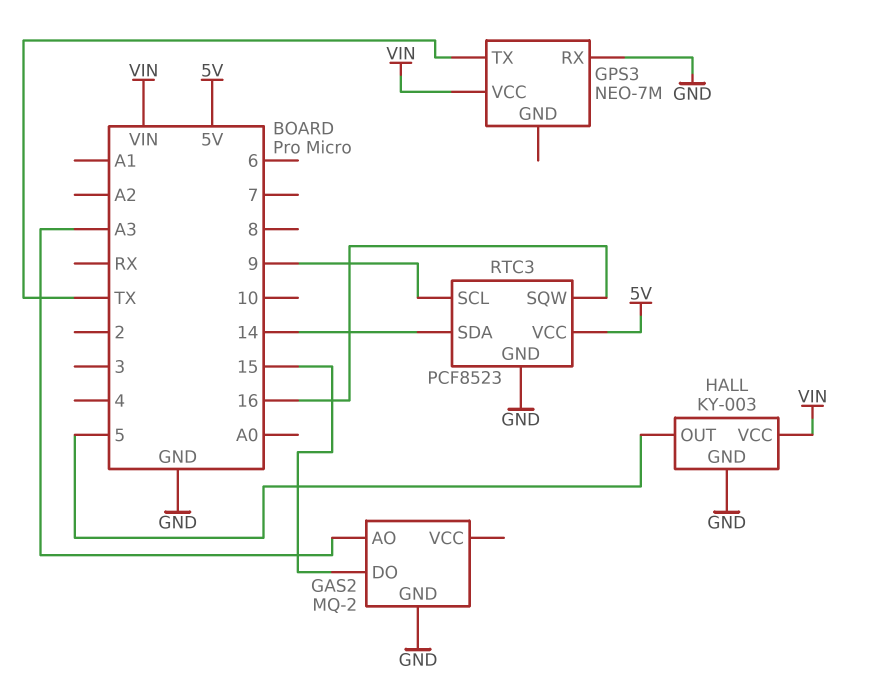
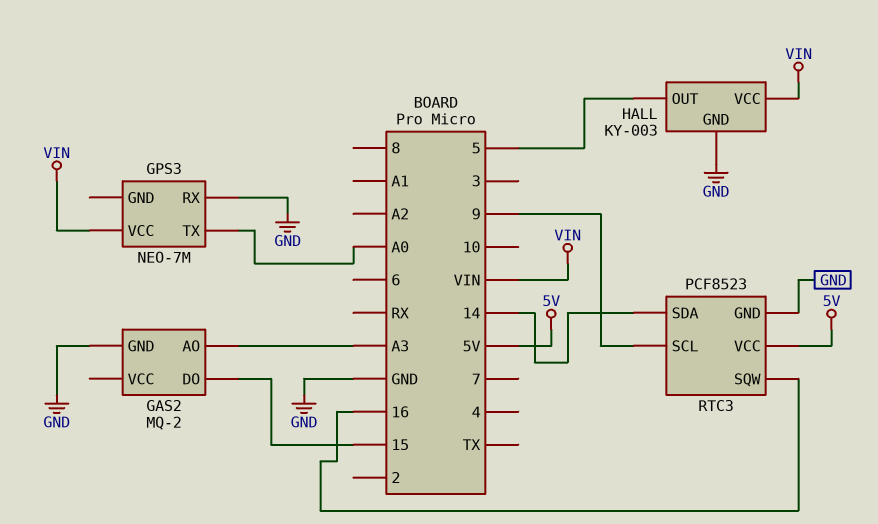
GPS3 pin TX: TX -> A0

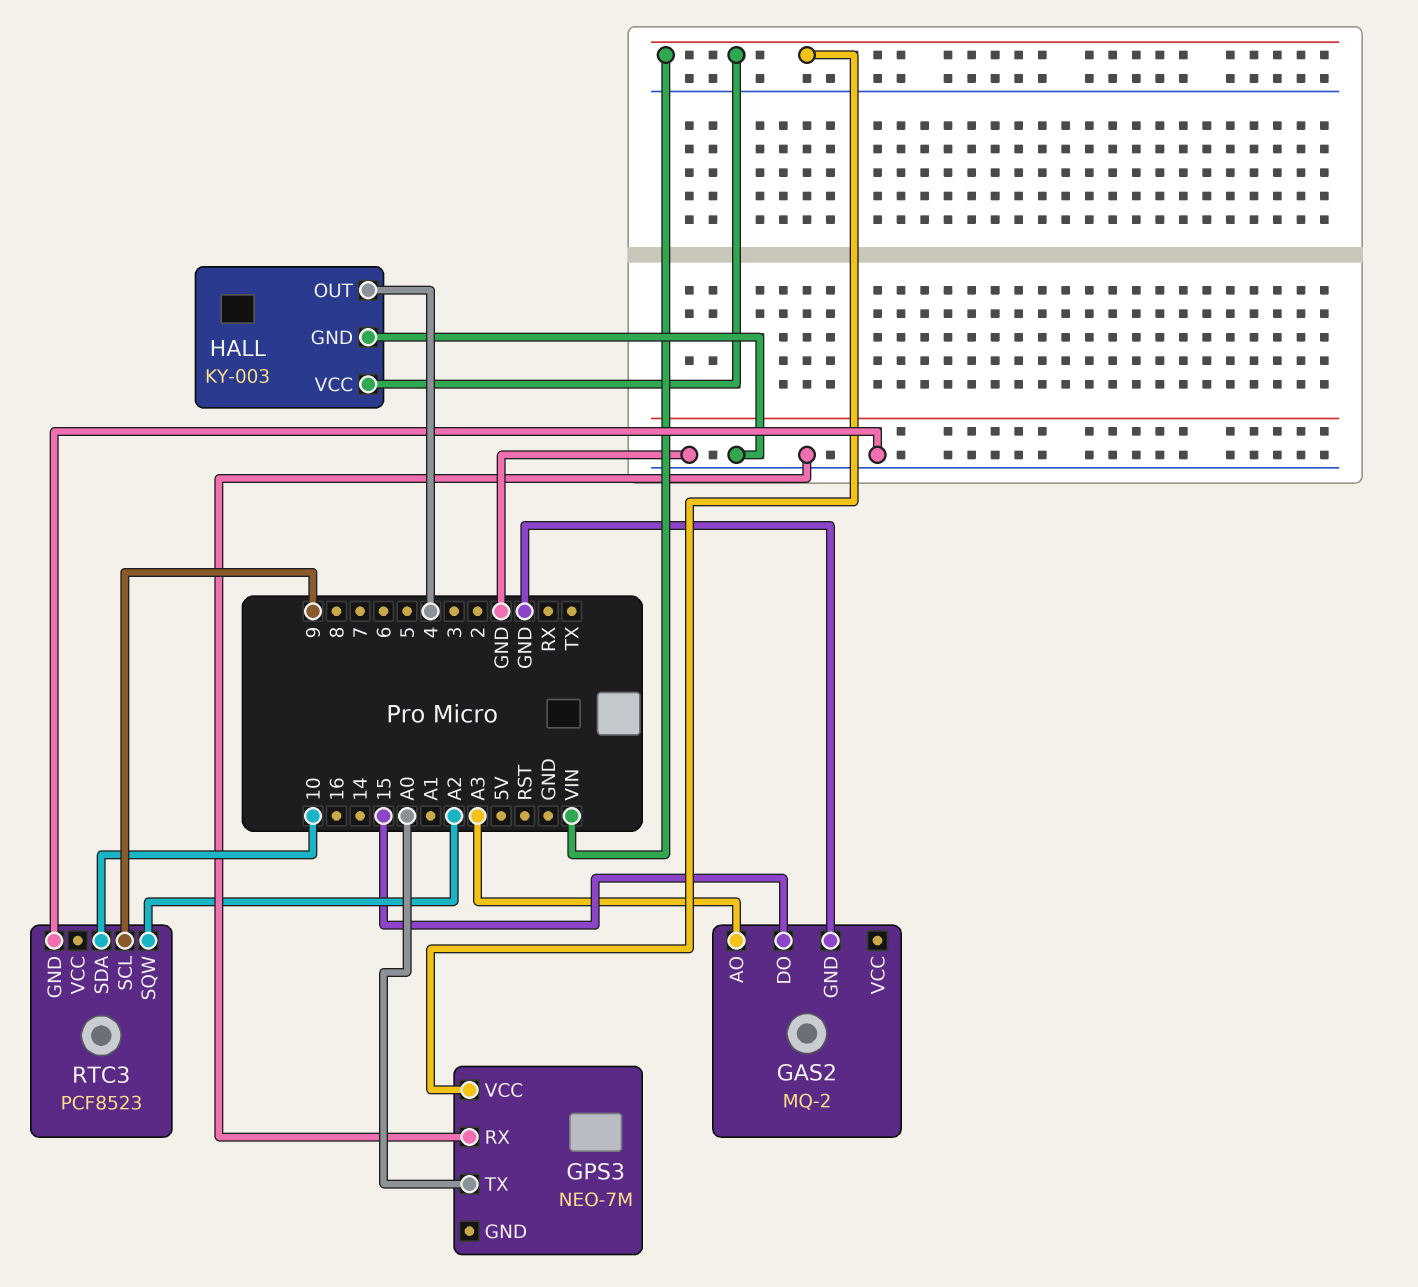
HALL pin OUT: 5 -> 4
RTC3 pin SDA: 14 -> 10
RTC3 pin SQW: 16 -> A2
RTC3 pin VCC: 5V -> none

